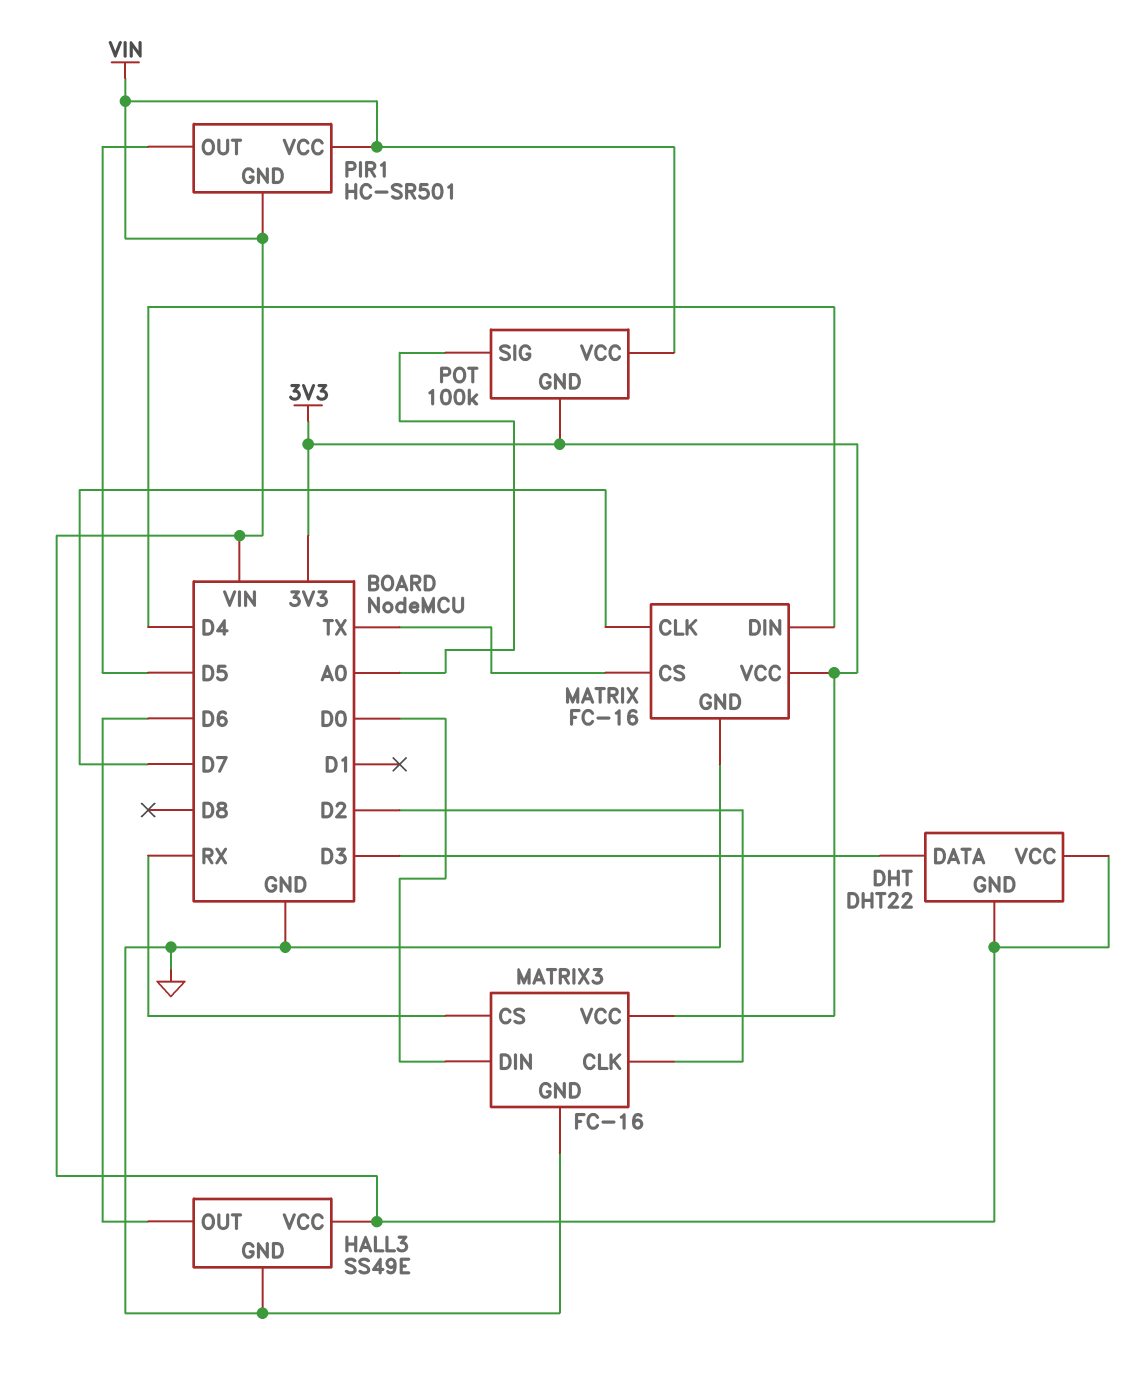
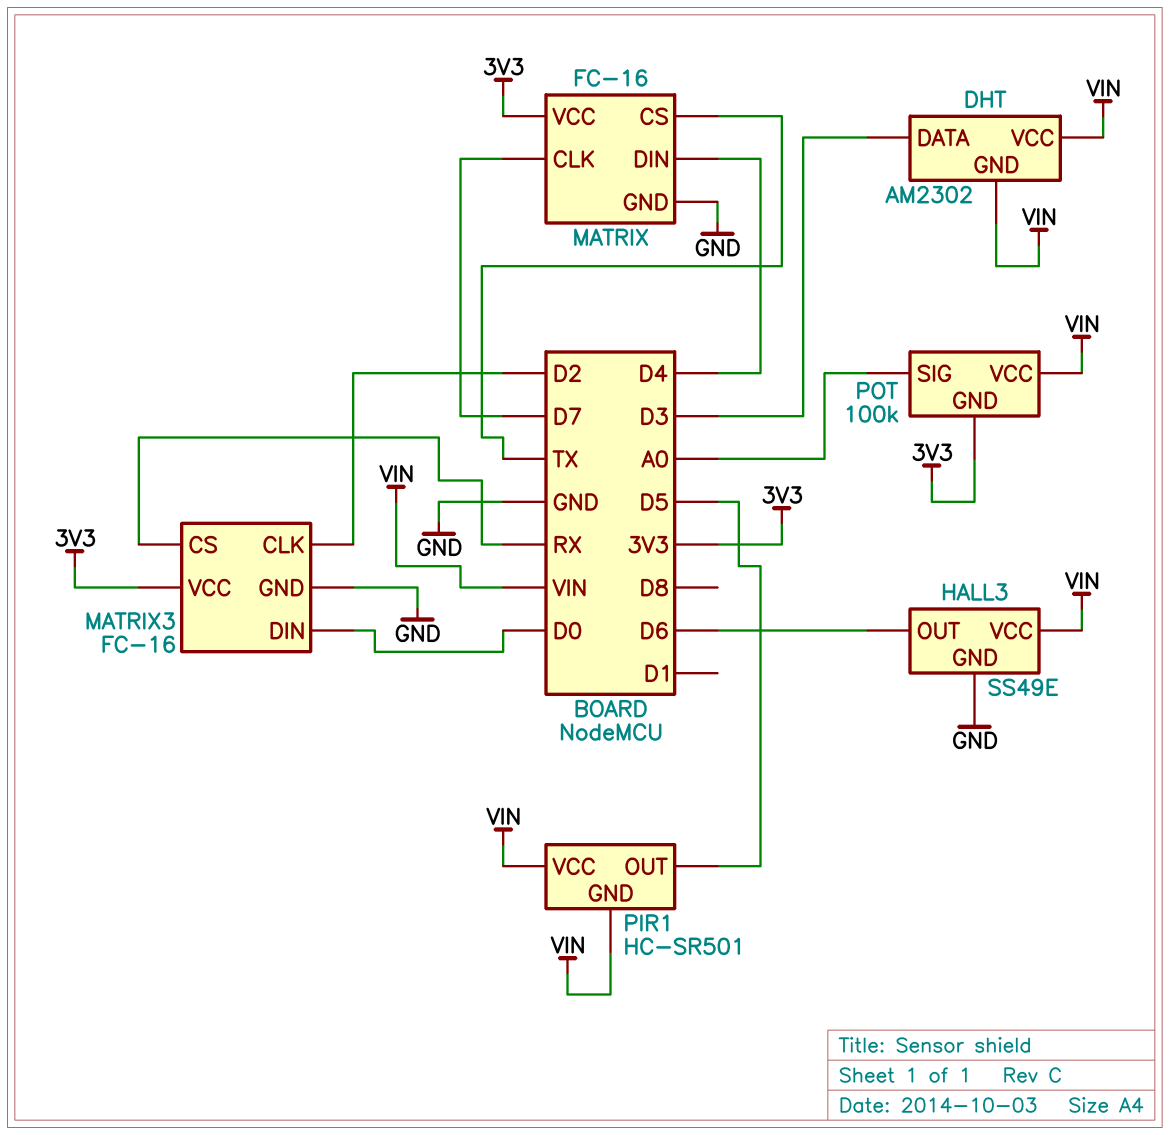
DHT: DHT22 -> AM2302

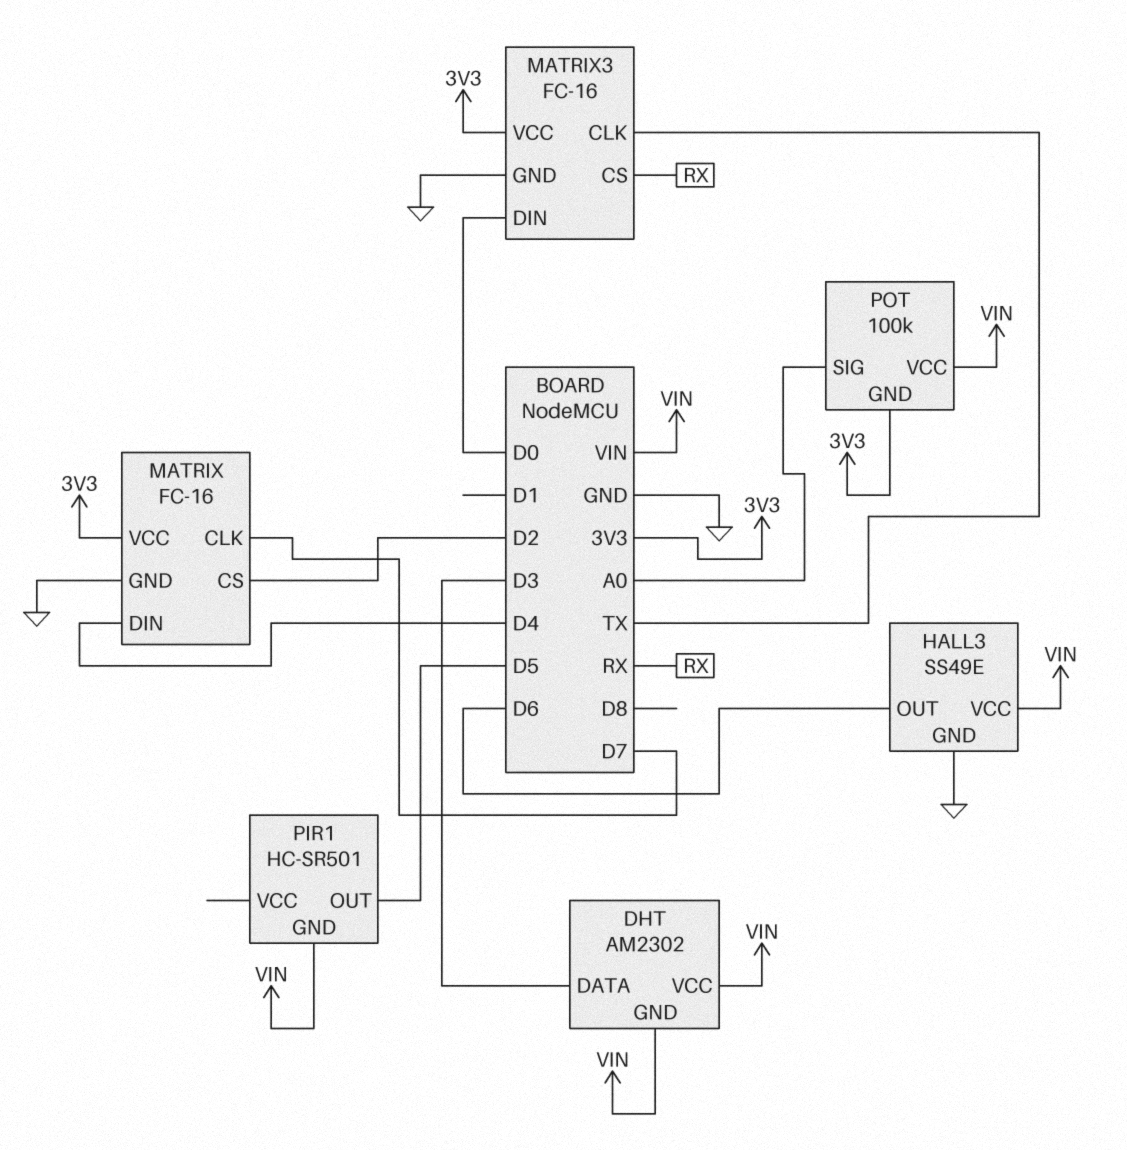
MATRIX pin CS: TX -> D2
MATRIX3 pin CLK: D2 -> TX
PIR1 pin VCC: VIN -> none

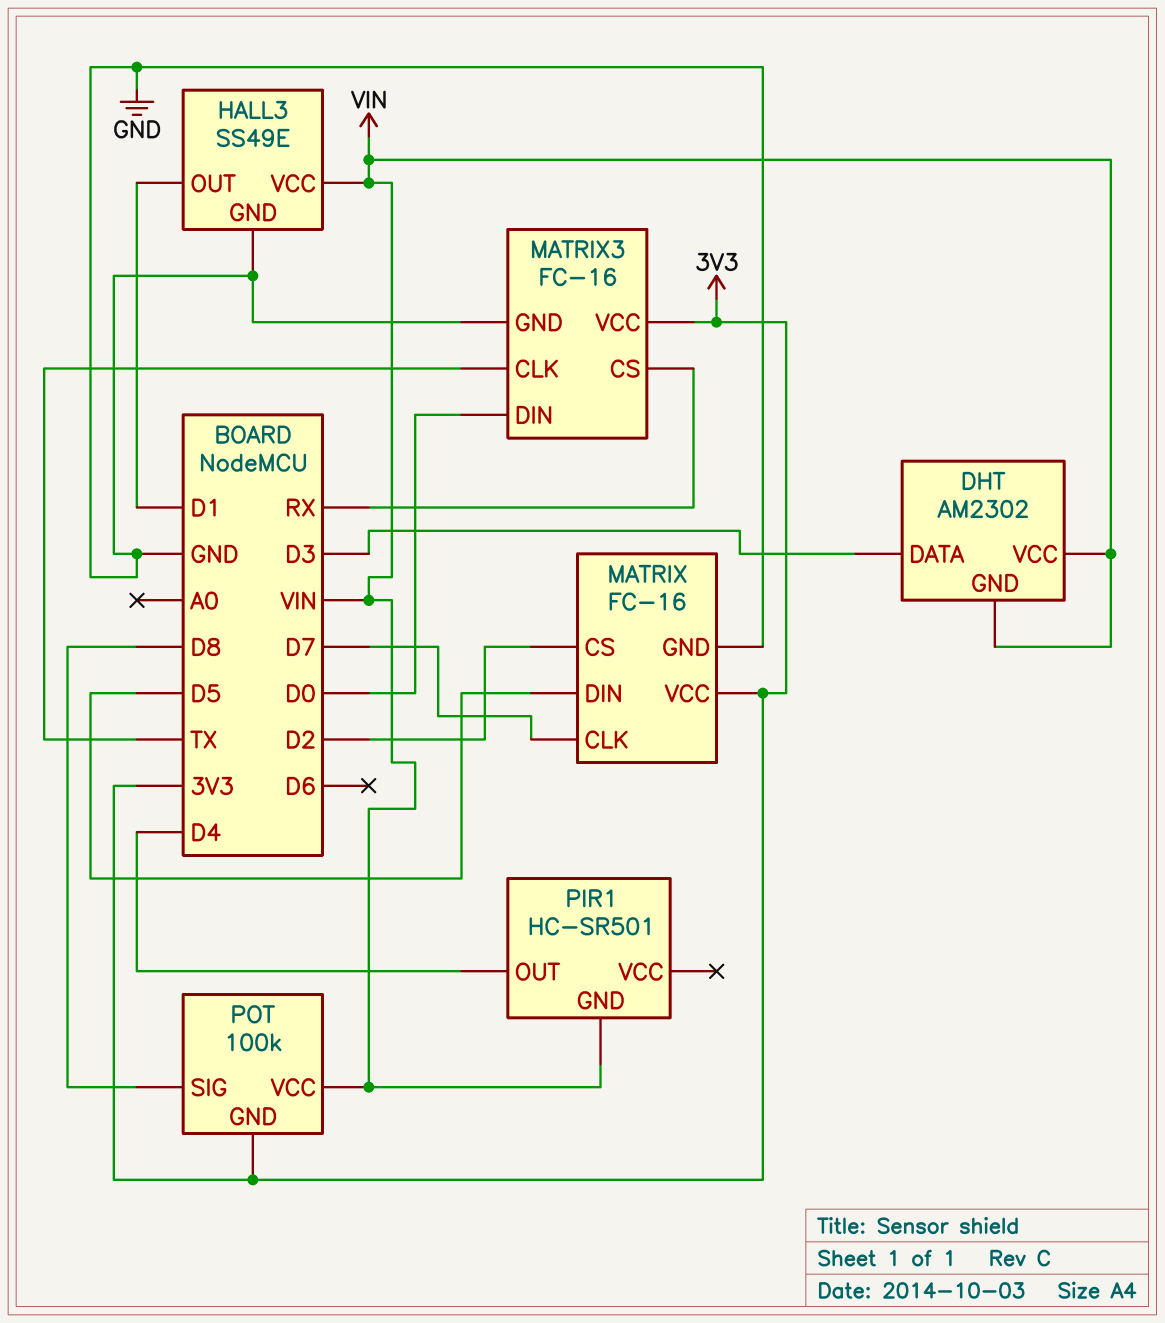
HALL3 pin OUT: D6 -> D1
MATRIX pin DIN: D4 -> D5
PIR1 pin OUT: D5 -> D4
POT pin SIG: A0 -> D8

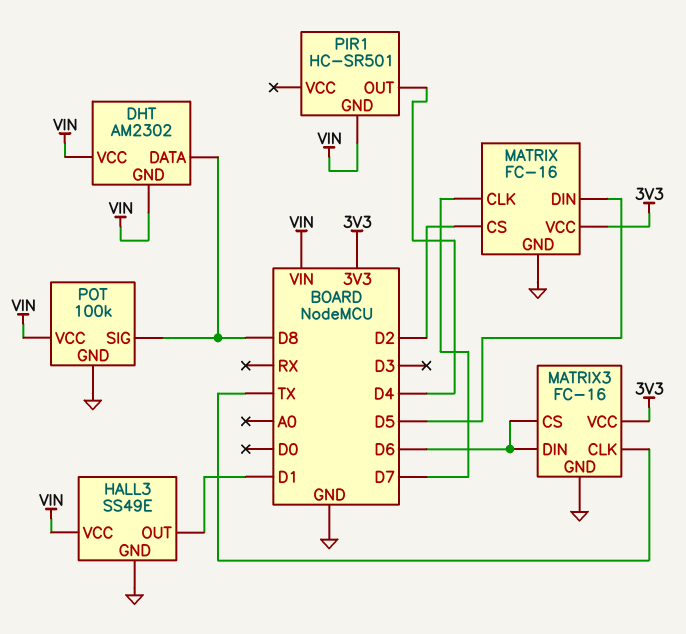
DHT pin DATA: D3 -> D8
MATRIX3 pin CS: RX -> D6
MATRIX3 pin DIN: D0 -> D6
POT pin GND: 3V3 -> GND

